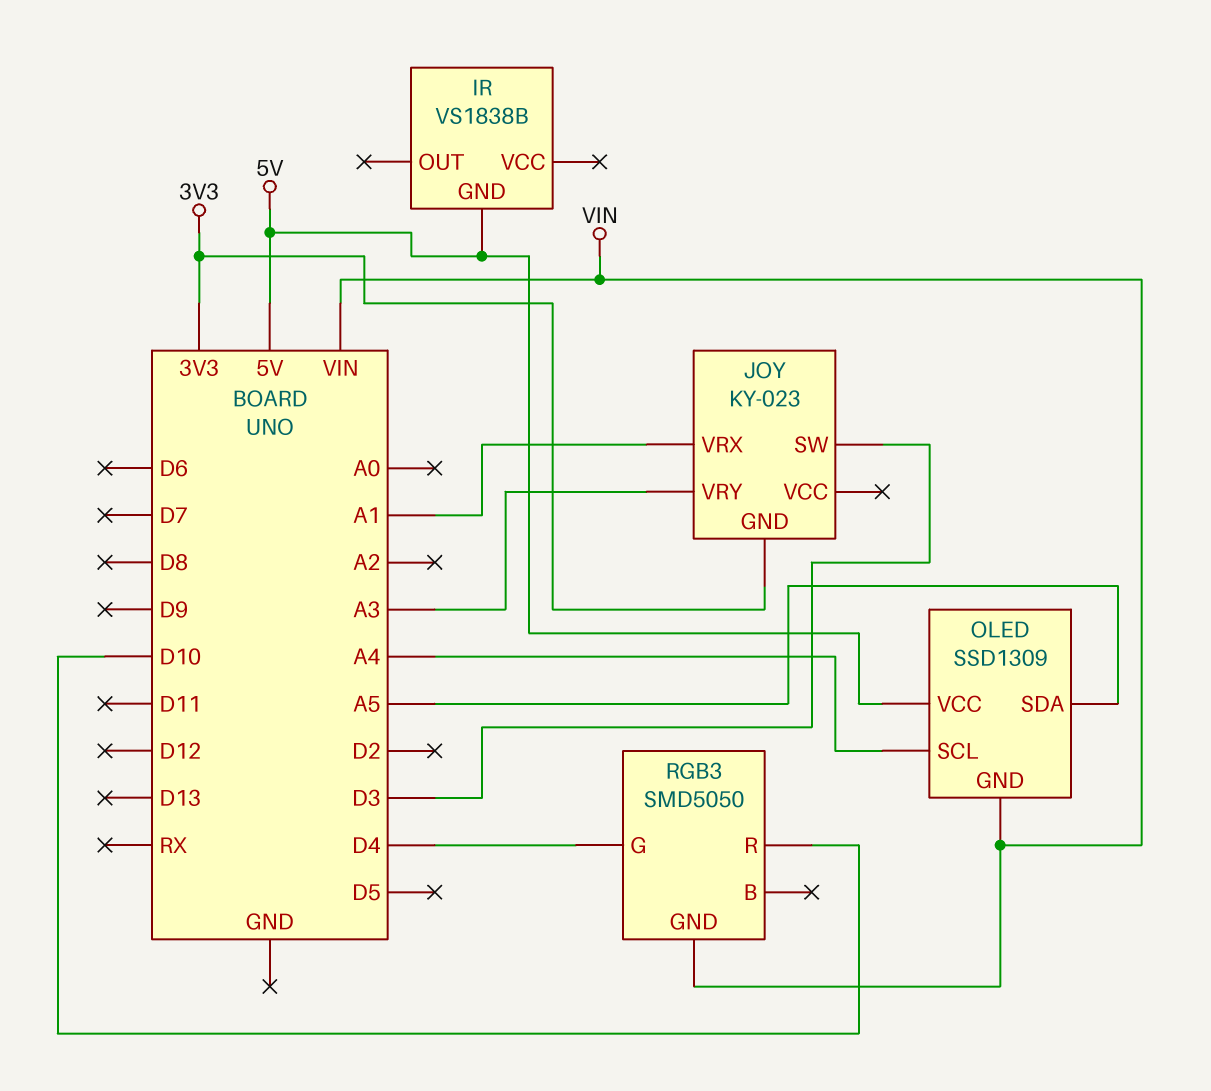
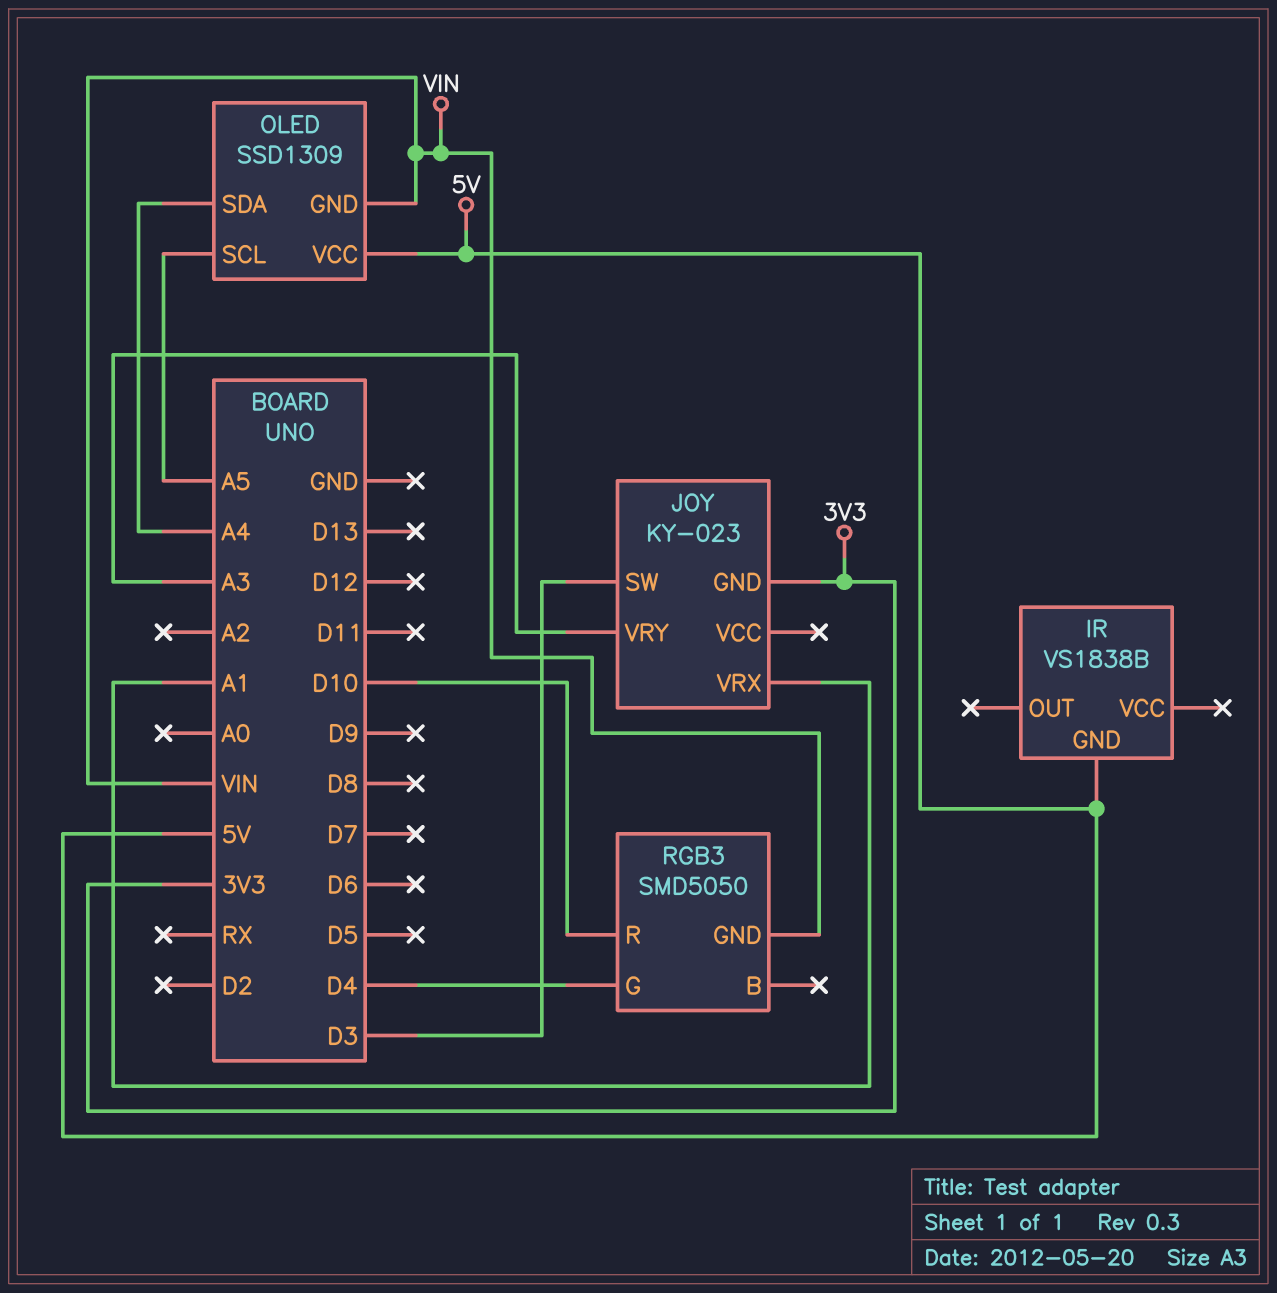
OLED pin SCL: A4 -> A5
OLED pin SDA: A5 -> A4

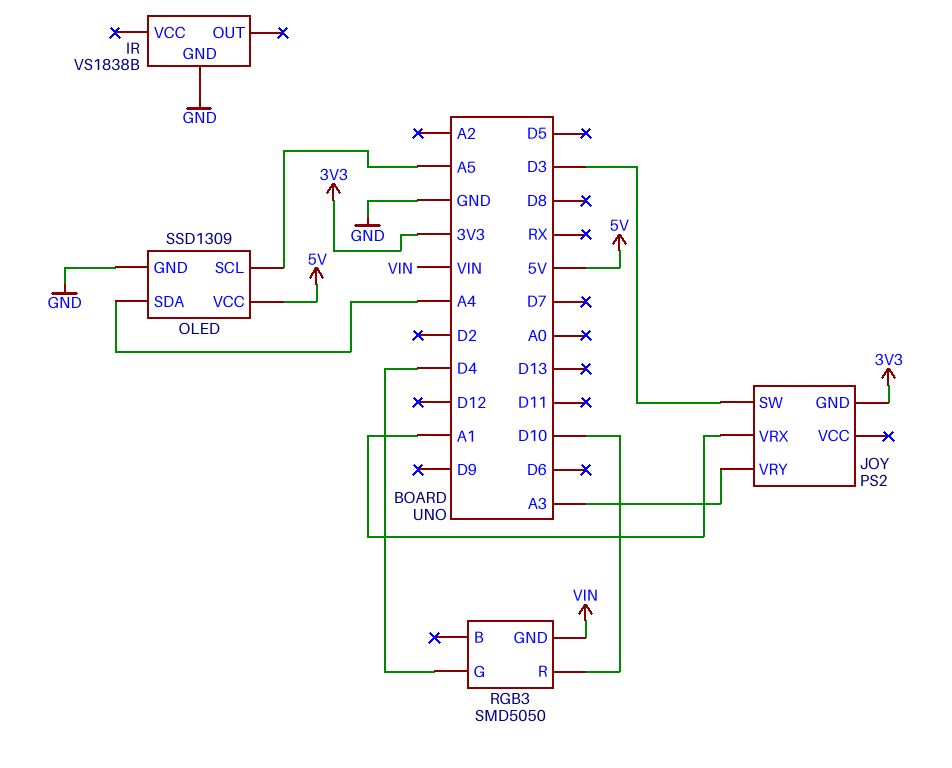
IR pin GND: 5V -> GND
JOY: KY-023 -> PS2
OLED pin GND: VIN -> GND

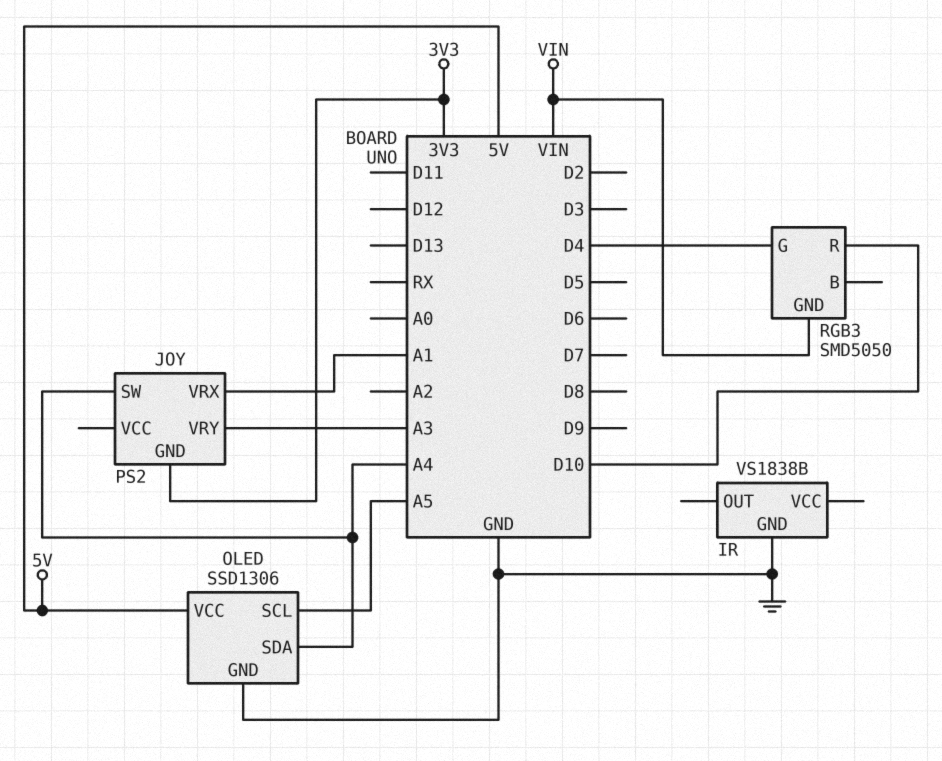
JOY pin SW: D3 -> A4
OLED: SSD1309 -> SSD1306

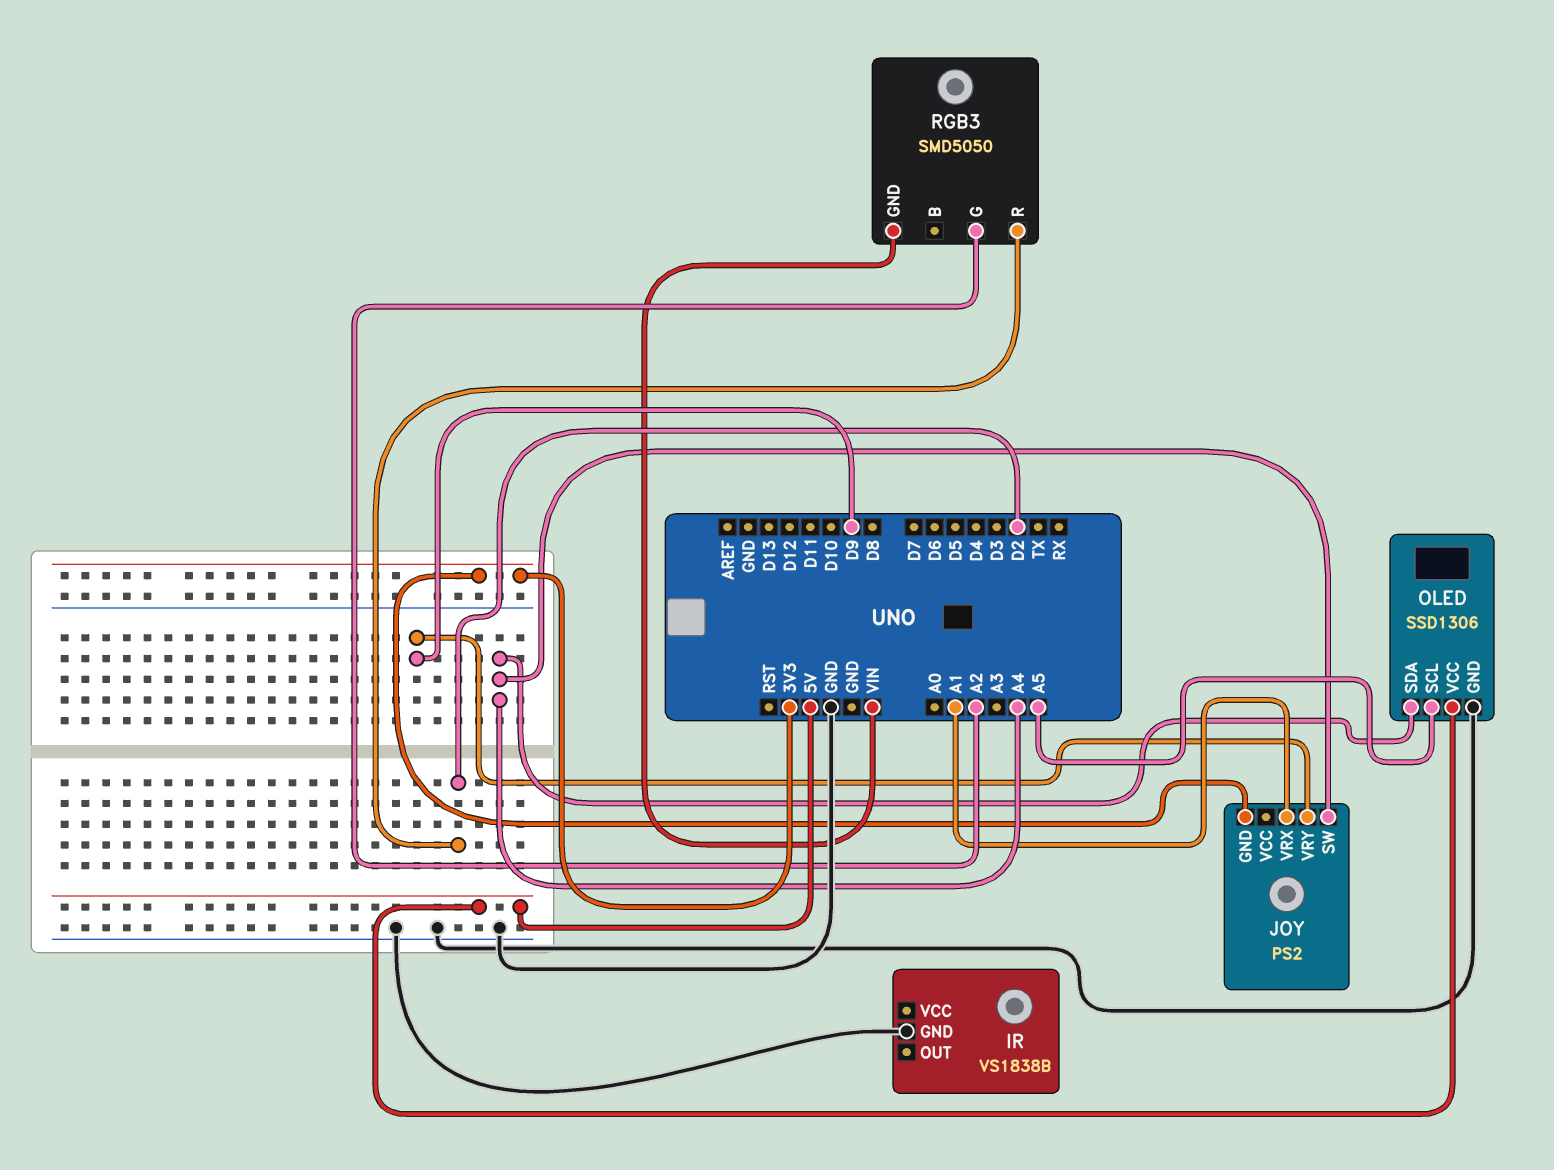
JOY pin VRY: A3 -> D9
RGB3 pin G: D4 -> A2
RGB3 pin R: D10 -> D2

